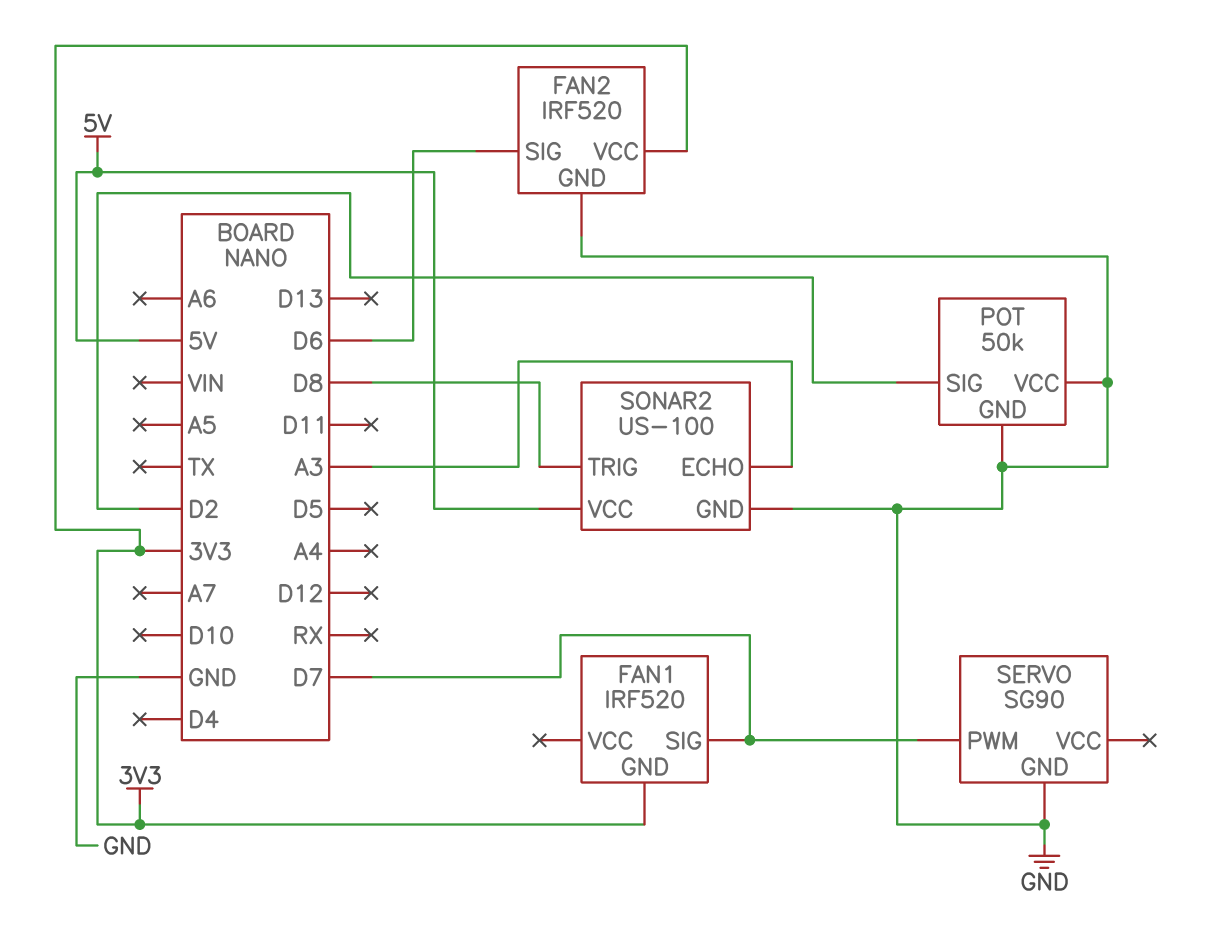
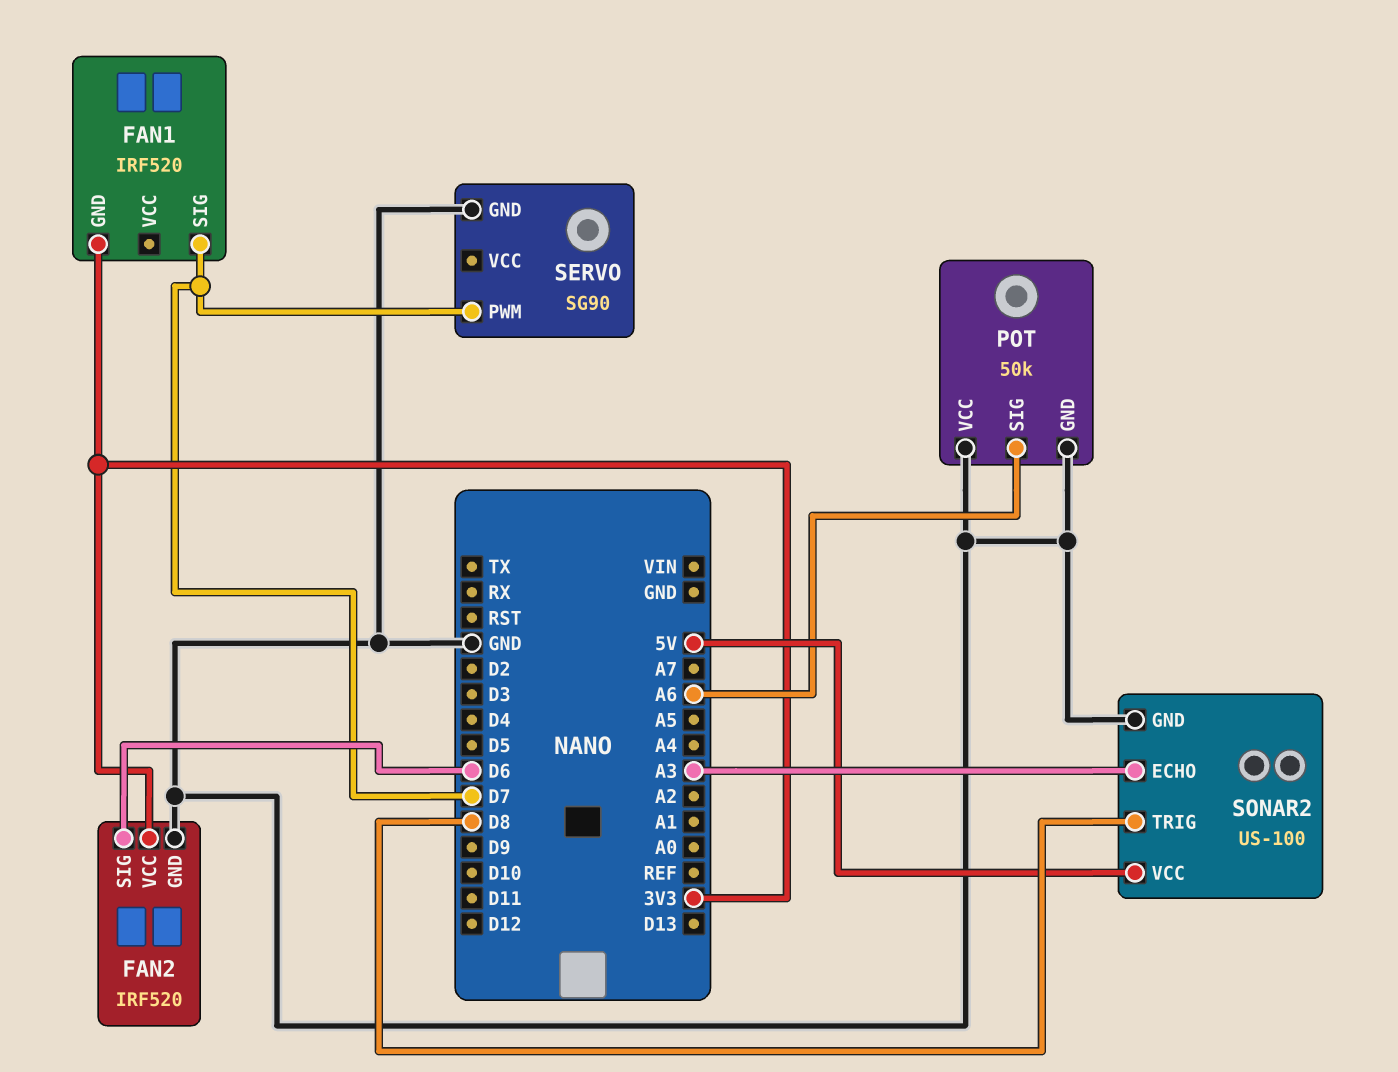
POT pin SIG: D2 -> A6

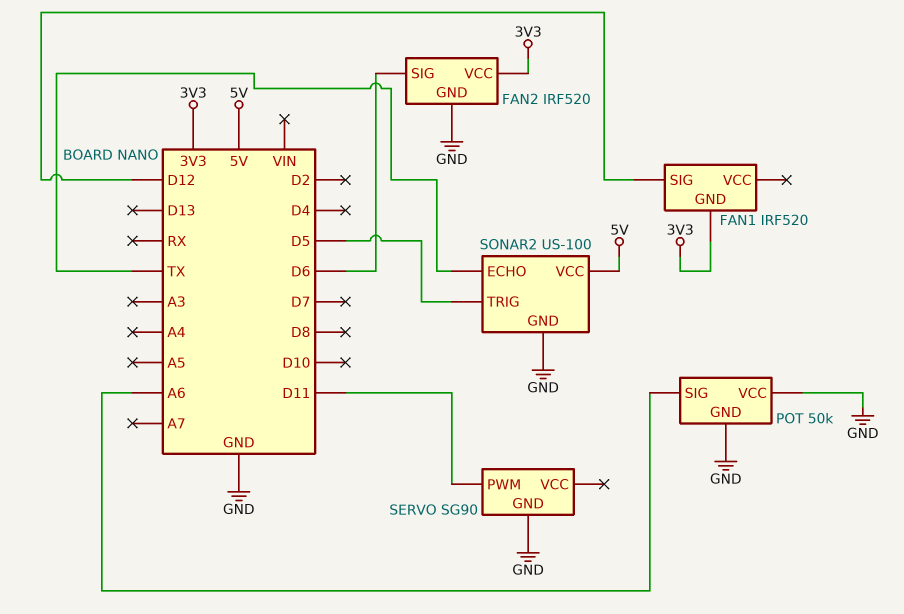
FAN1 pin SIG: D7 -> D12
SERVO pin PWM: D7 -> D11
SONAR2 pin ECHO: A3 -> TX
SONAR2 pin TRIG: D8 -> D5

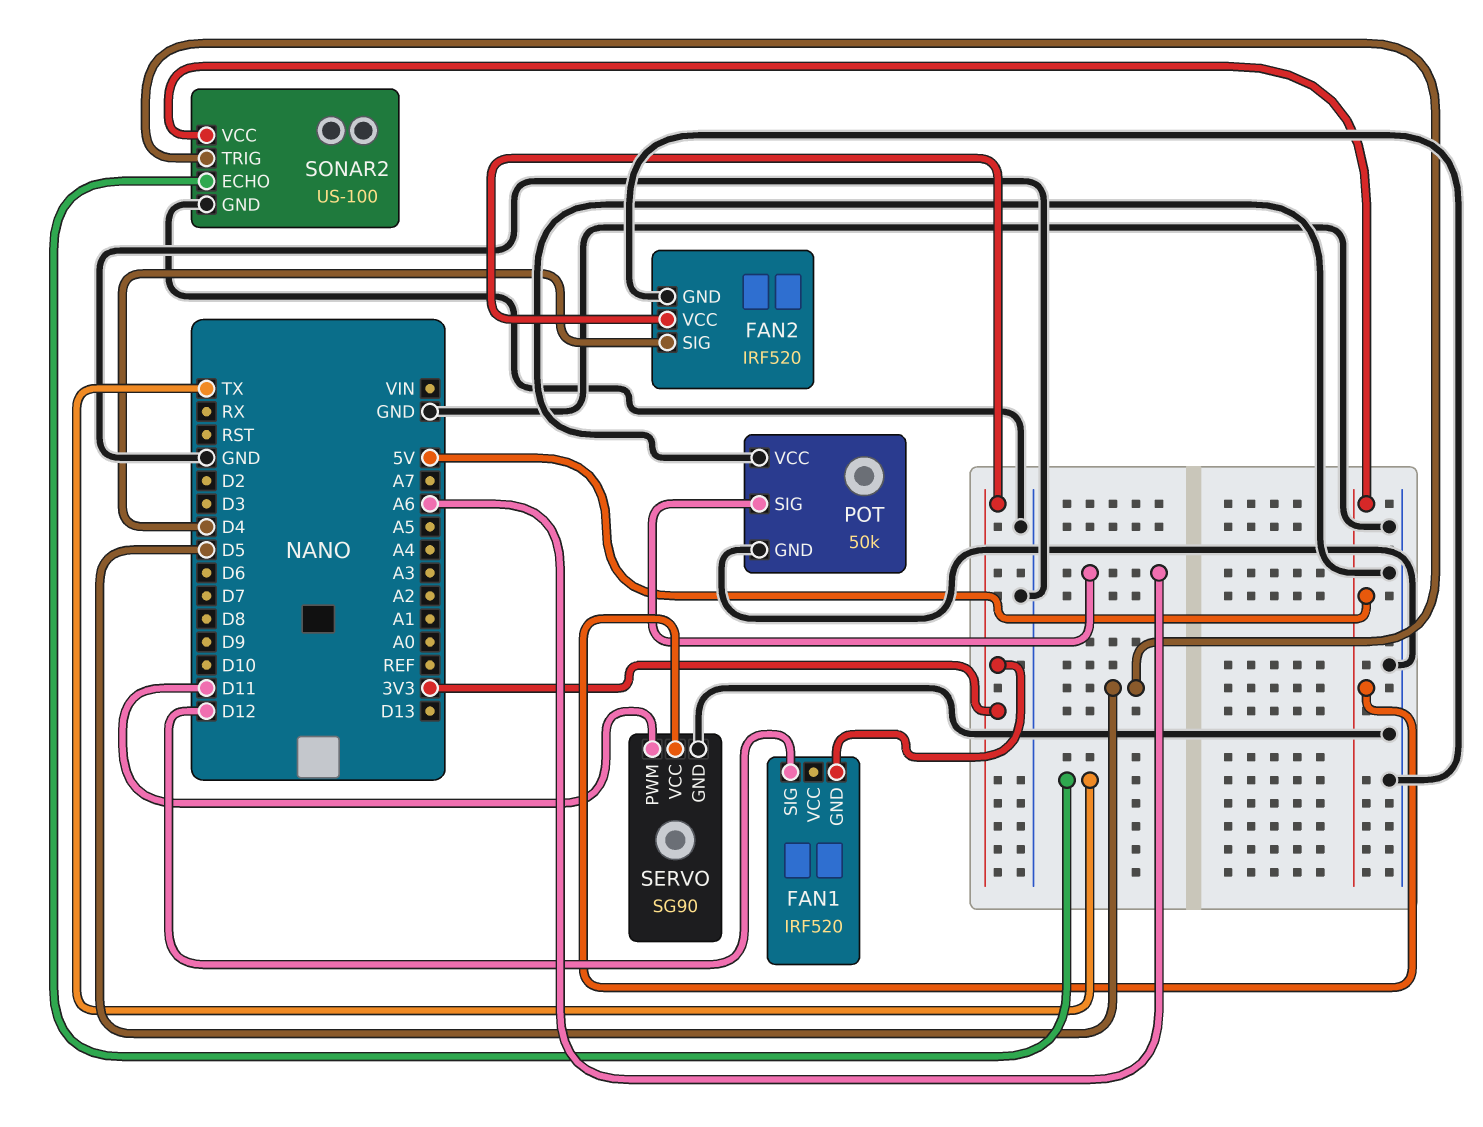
FAN2 pin SIG: D6 -> D4
SERVO pin VCC: none -> 5V

